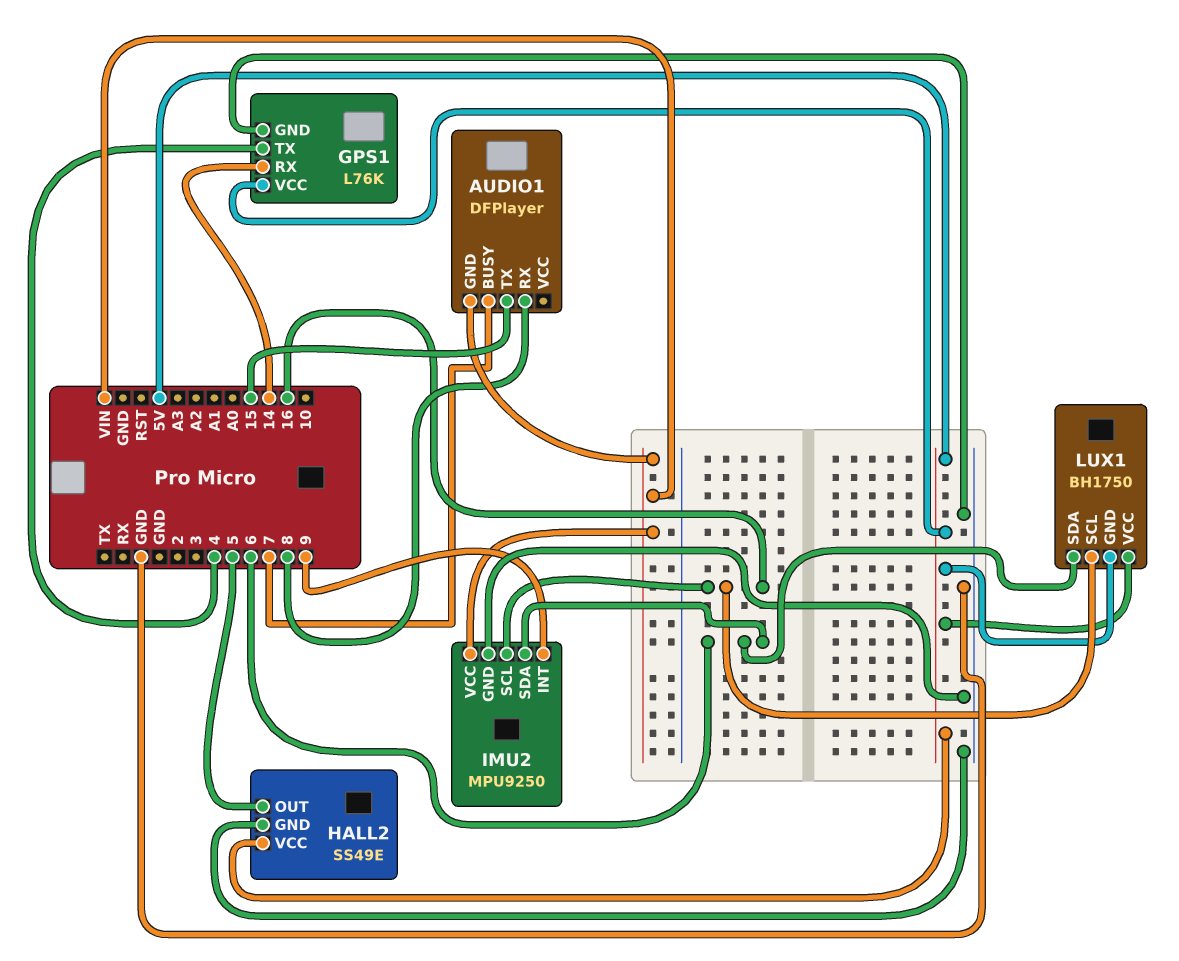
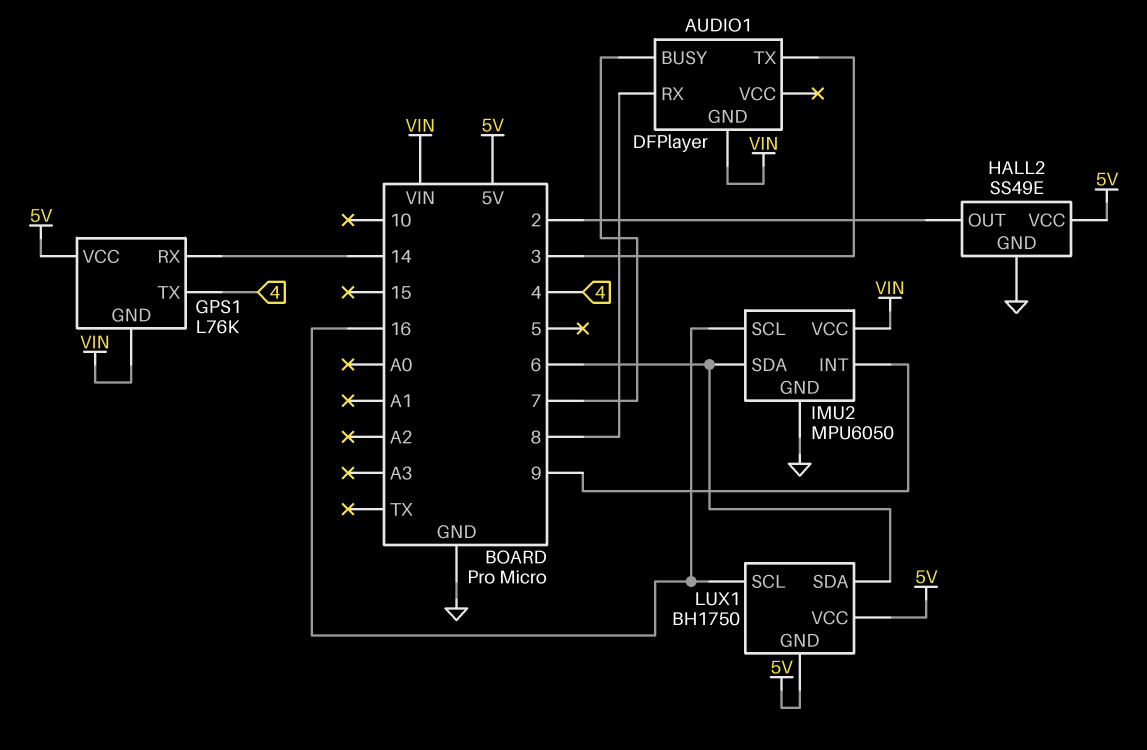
AUDIO1 pin TX: 15 -> 3
GPS1 pin GND: GND -> VIN
HALL2 pin OUT: 5 -> 2
IMU2: MPU9250 -> MPU6050

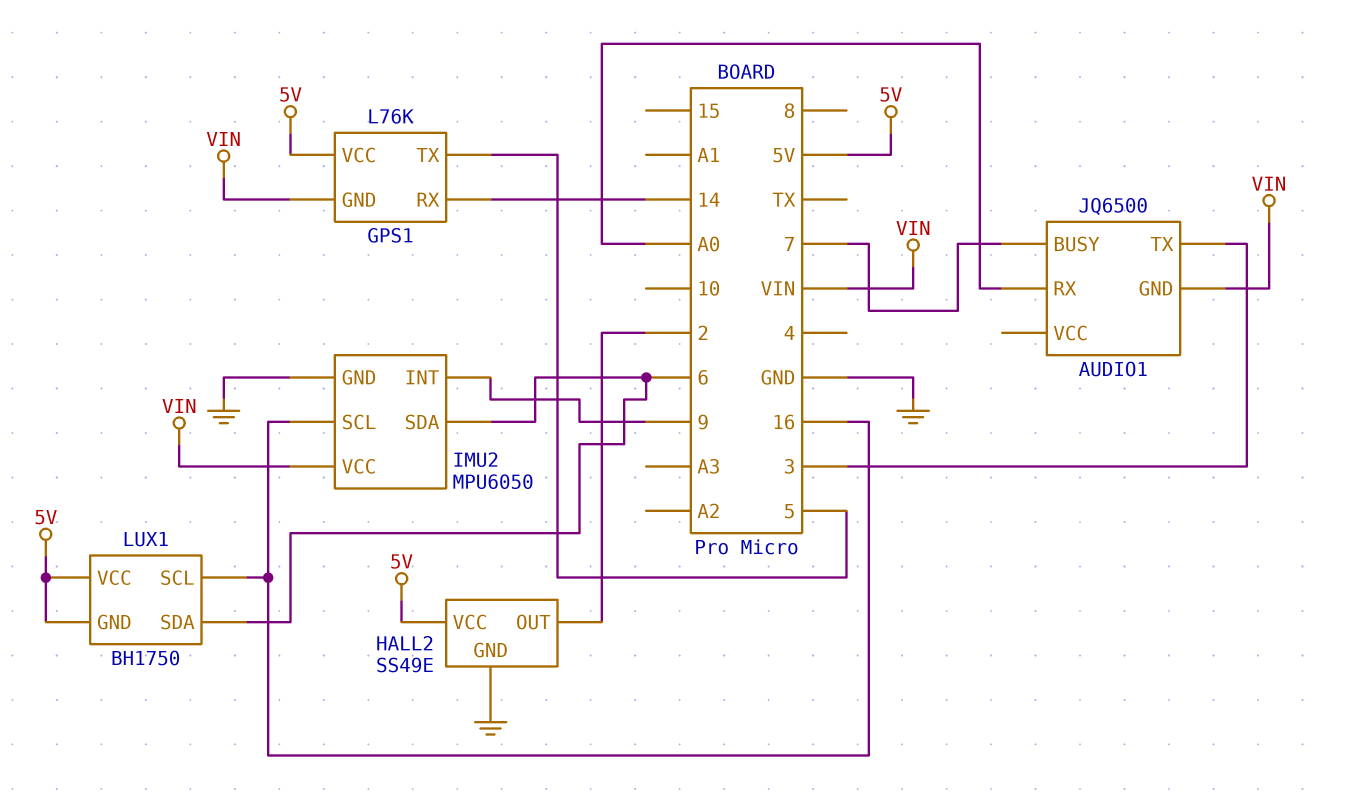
AUDIO1: DFPlayer -> JQ6500
AUDIO1 pin RX: 8 -> A0
GPS1 pin TX: 4 -> 5

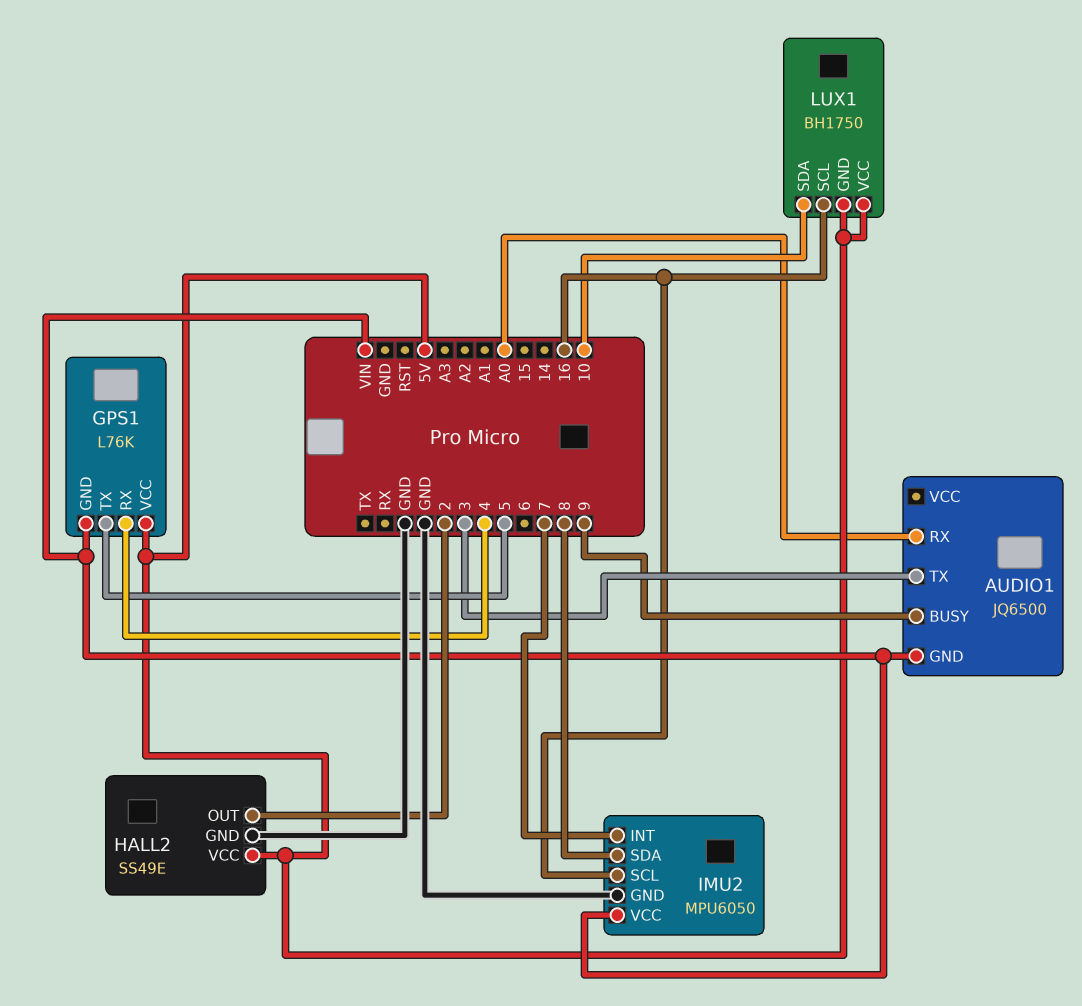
AUDIO1 pin BUSY: 7 -> 9
GPS1 pin RX: 14 -> 4
IMU2 pin INT: 9 -> 7
IMU2 pin SDA: 6 -> 8
LUX1 pin SDA: 6 -> 10

